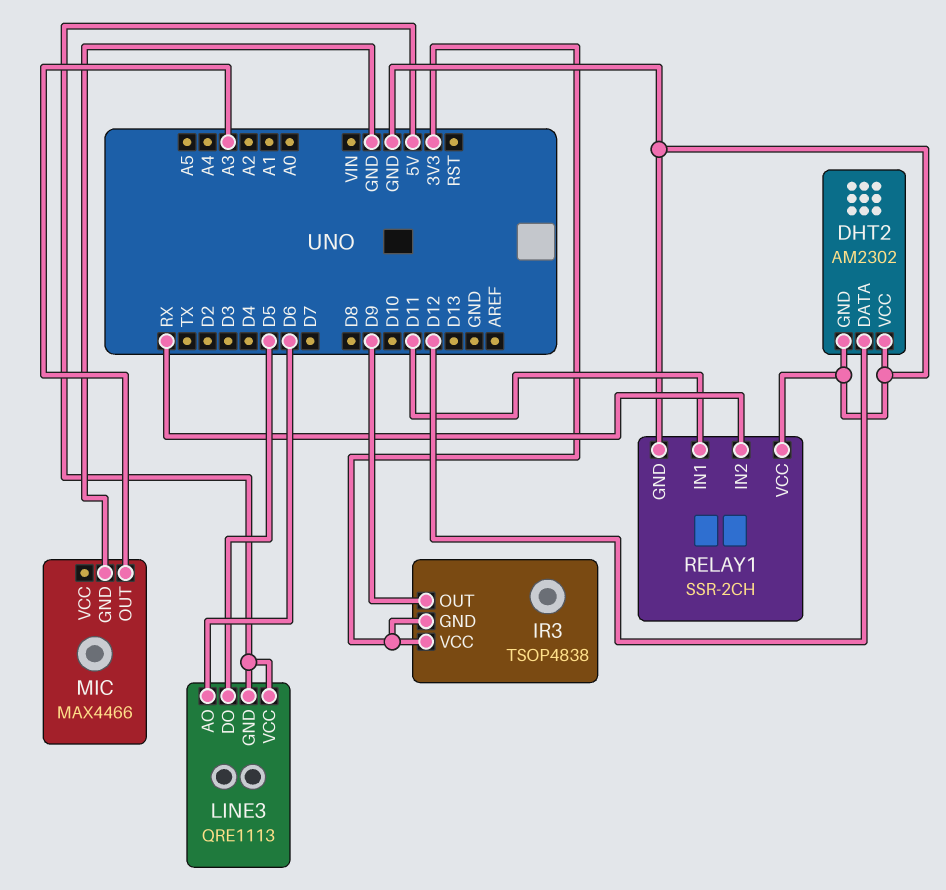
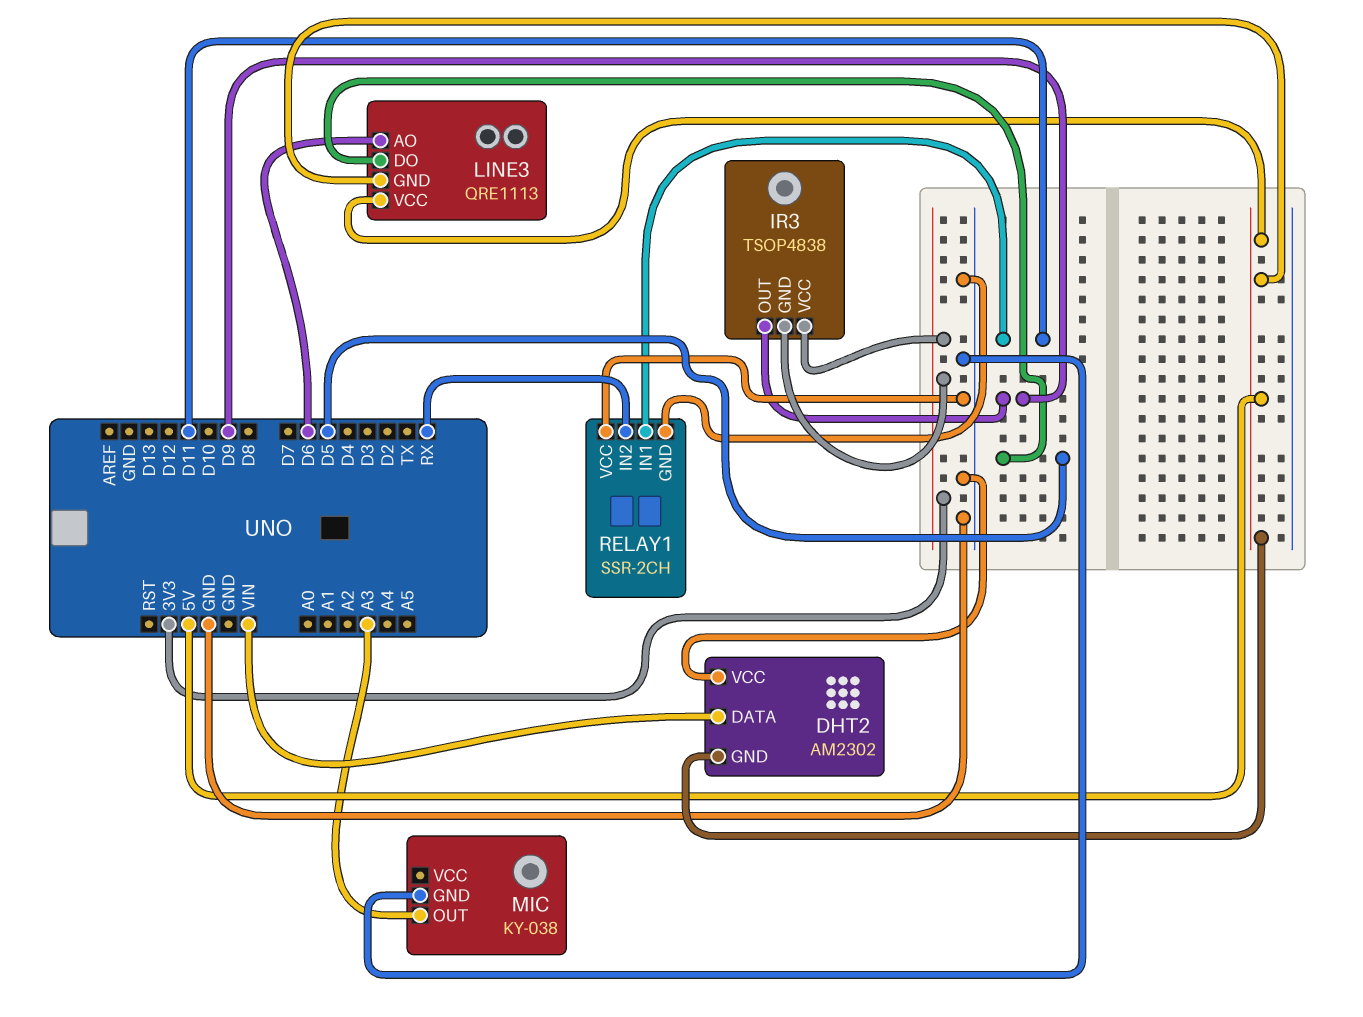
DHT2 pin DATA: D12 -> VIN
DHT2 pin GND: GND -> 5V
MIC: MAX4466 -> KY-038

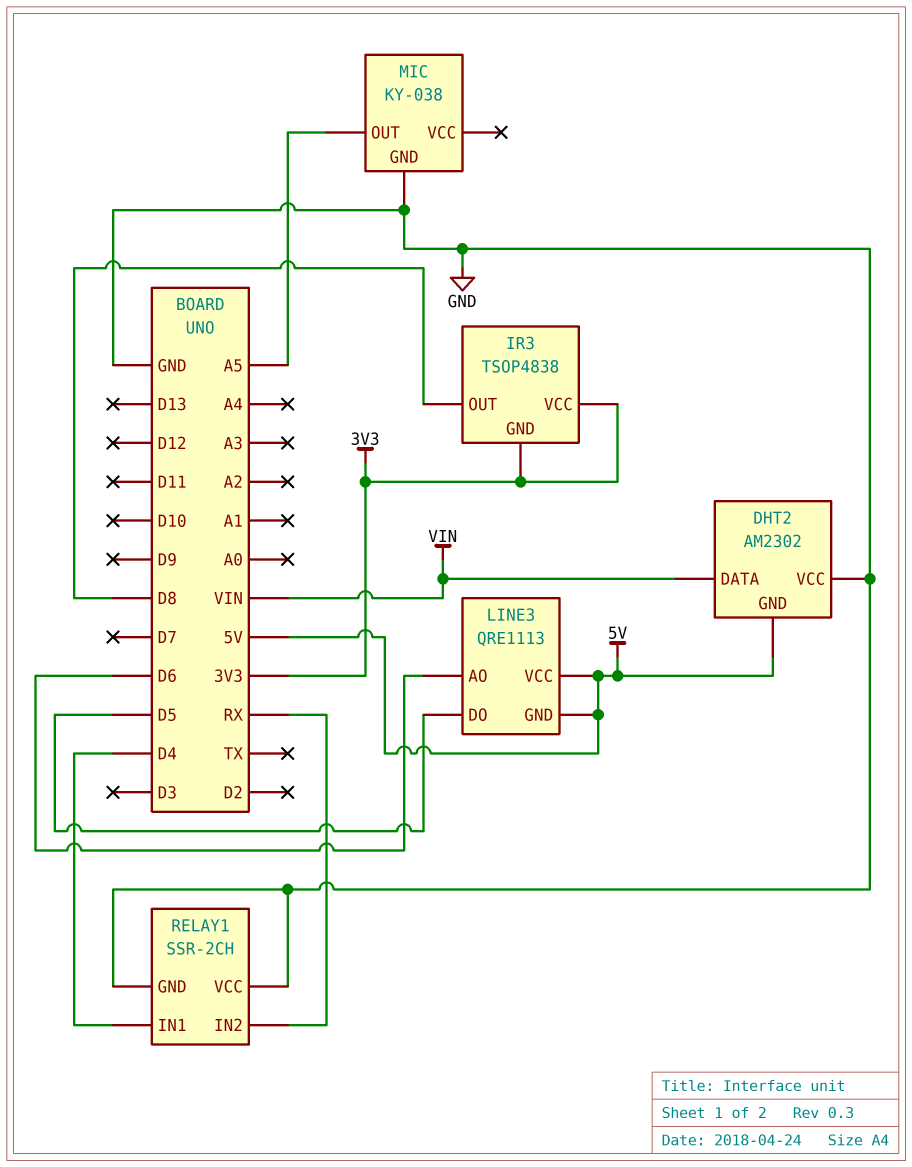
IR3 pin OUT: D9 -> D8
MIC pin OUT: A3 -> A5
RELAY1 pin IN1: D11 -> D4

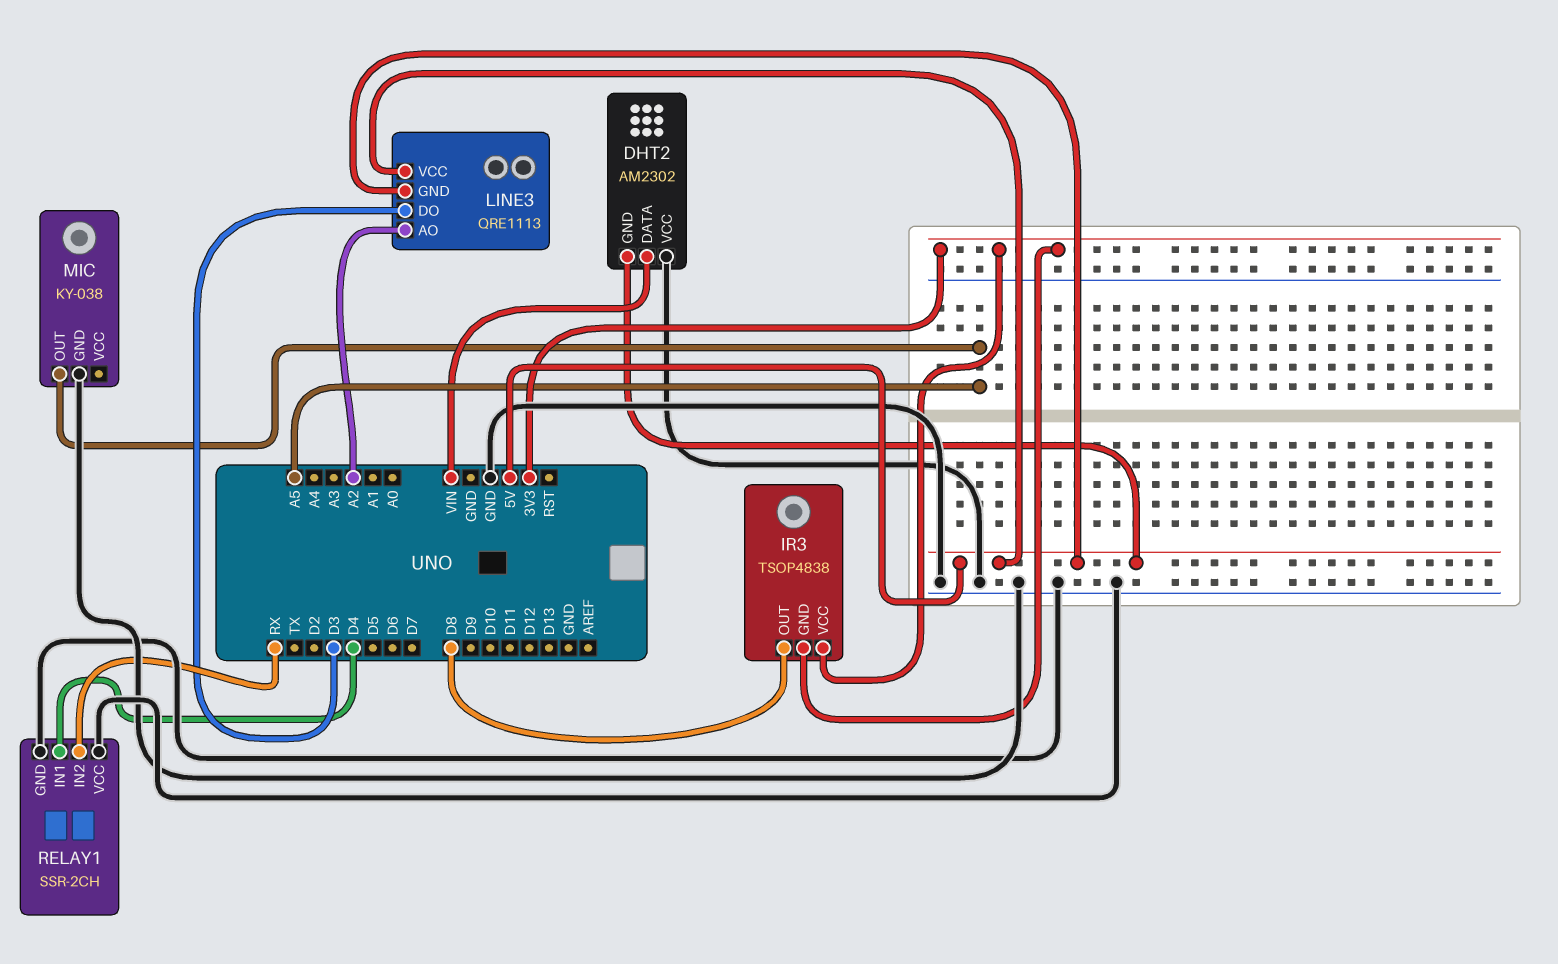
LINE3 pin AO: D6 -> A2
LINE3 pin DO: D5 -> D3

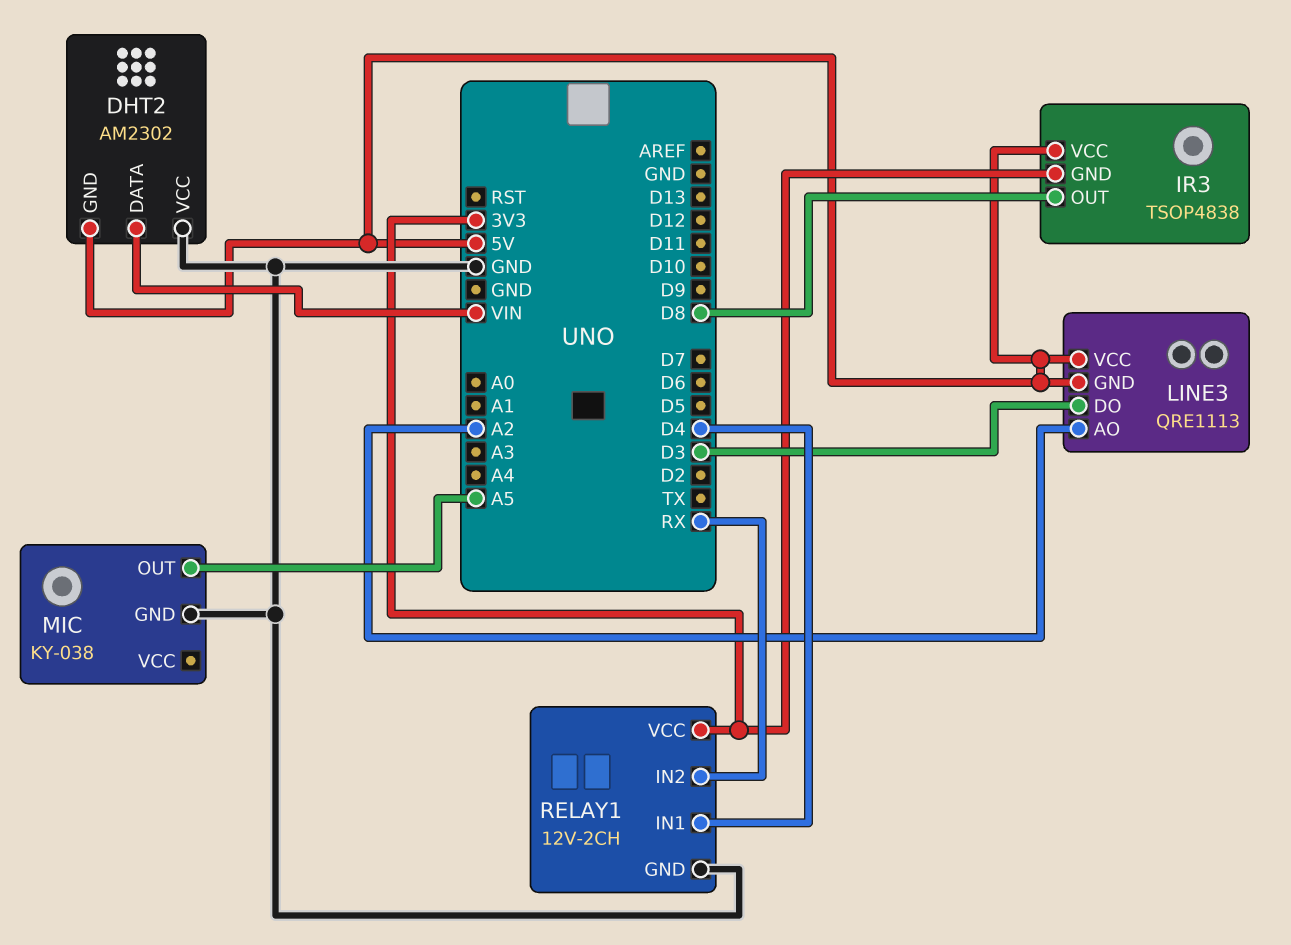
IR3 pin VCC: 3V3 -> 5V
RELAY1: SSR-2CH -> 12V-2CH
RELAY1 pin VCC: GND -> 3V3

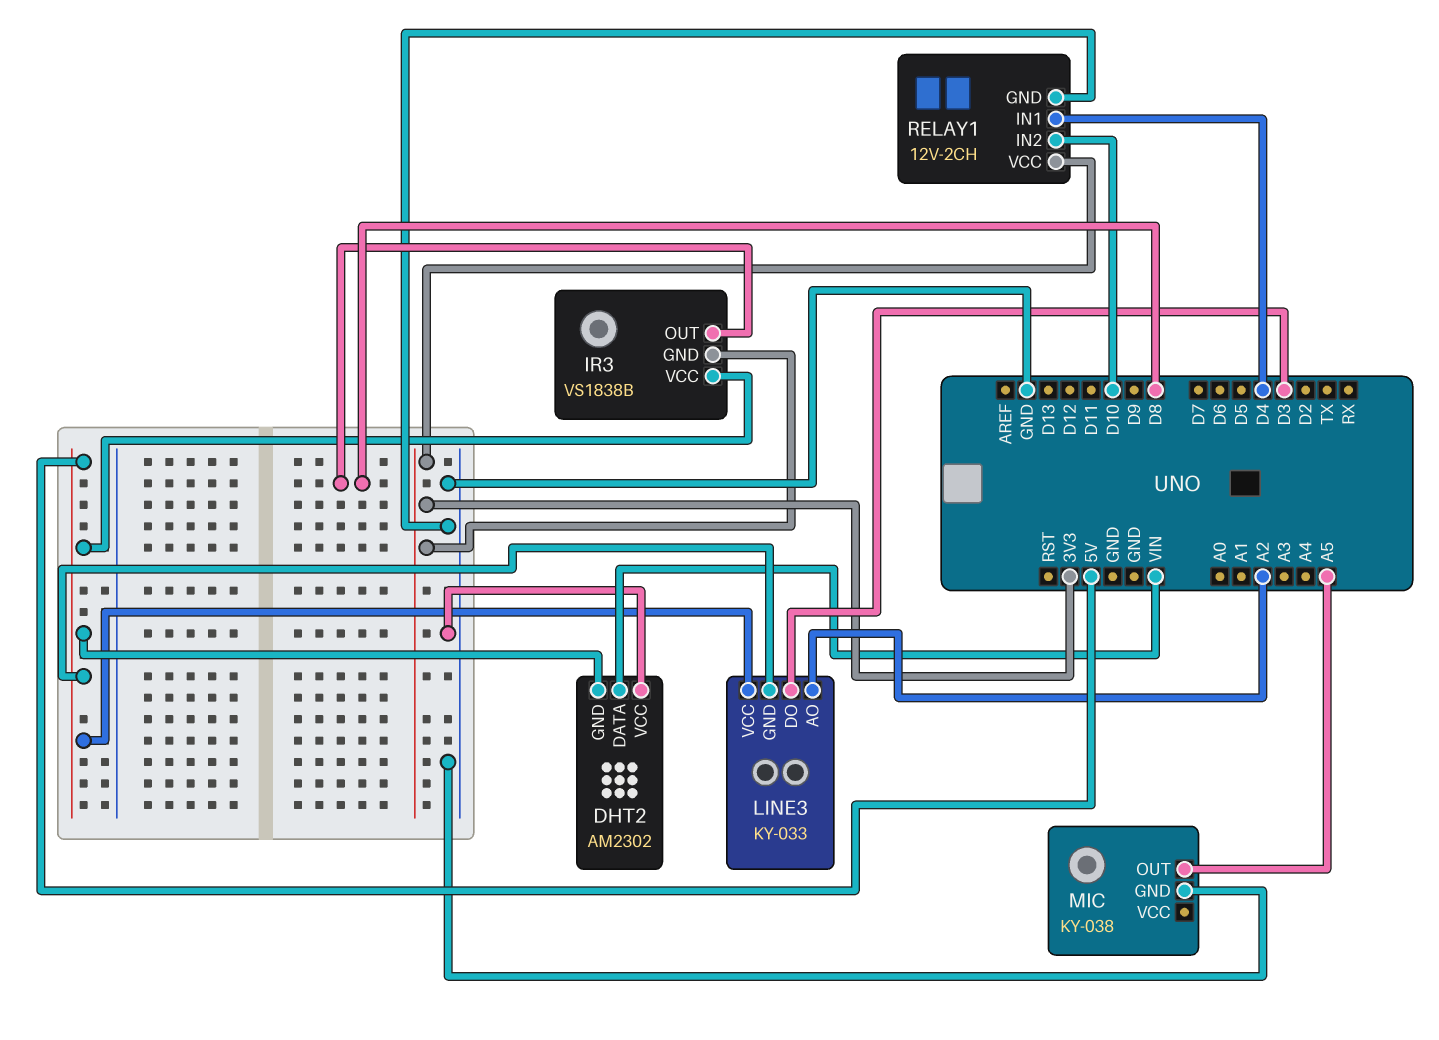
IR3: TSOP4838 -> VS1838B
LINE3: QRE1113 -> KY-033
RELAY1 pin IN2: RX -> D10

